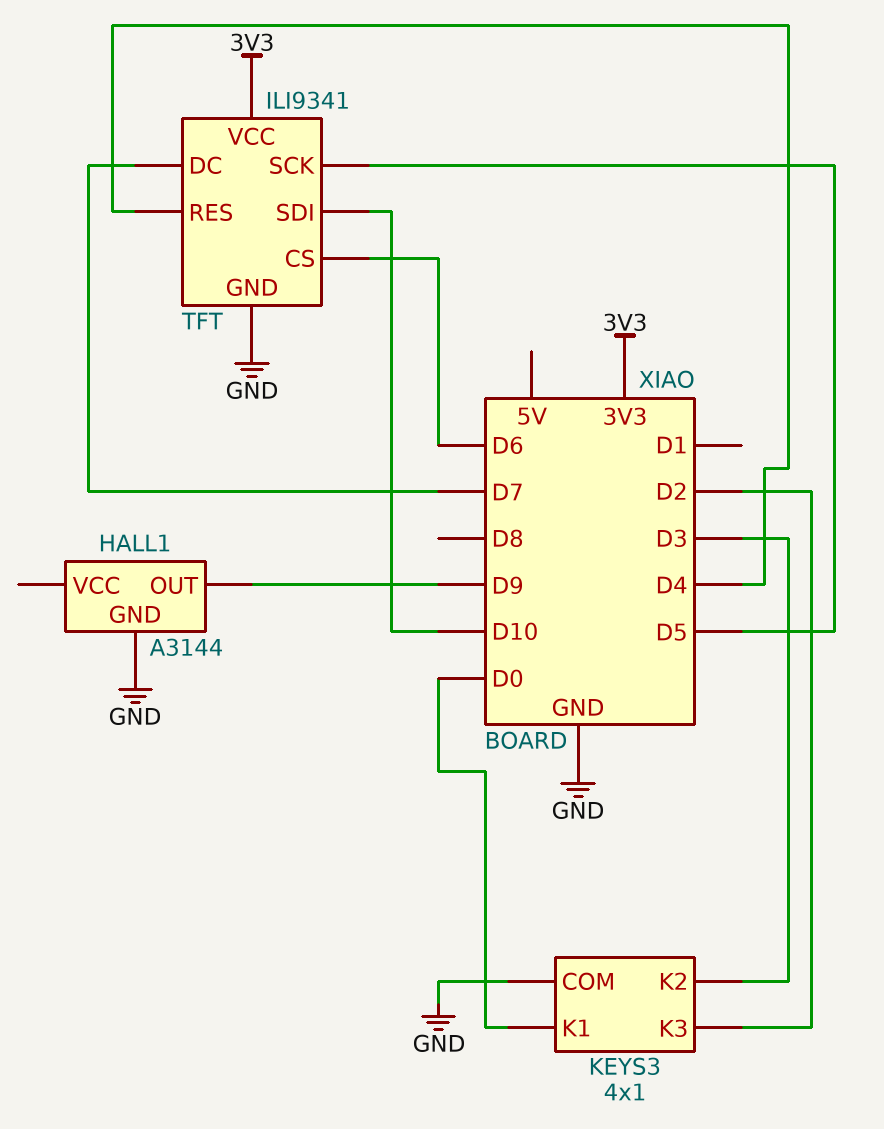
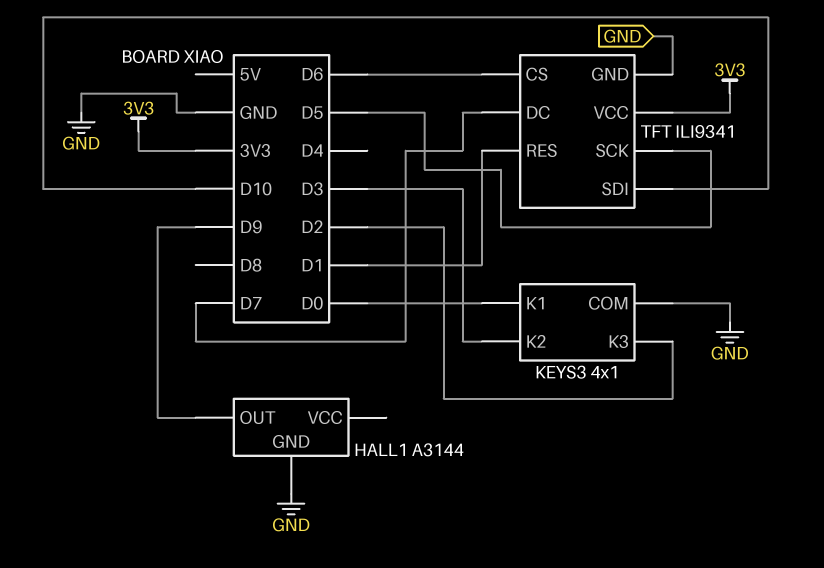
TFT pin RES: D4 -> D1

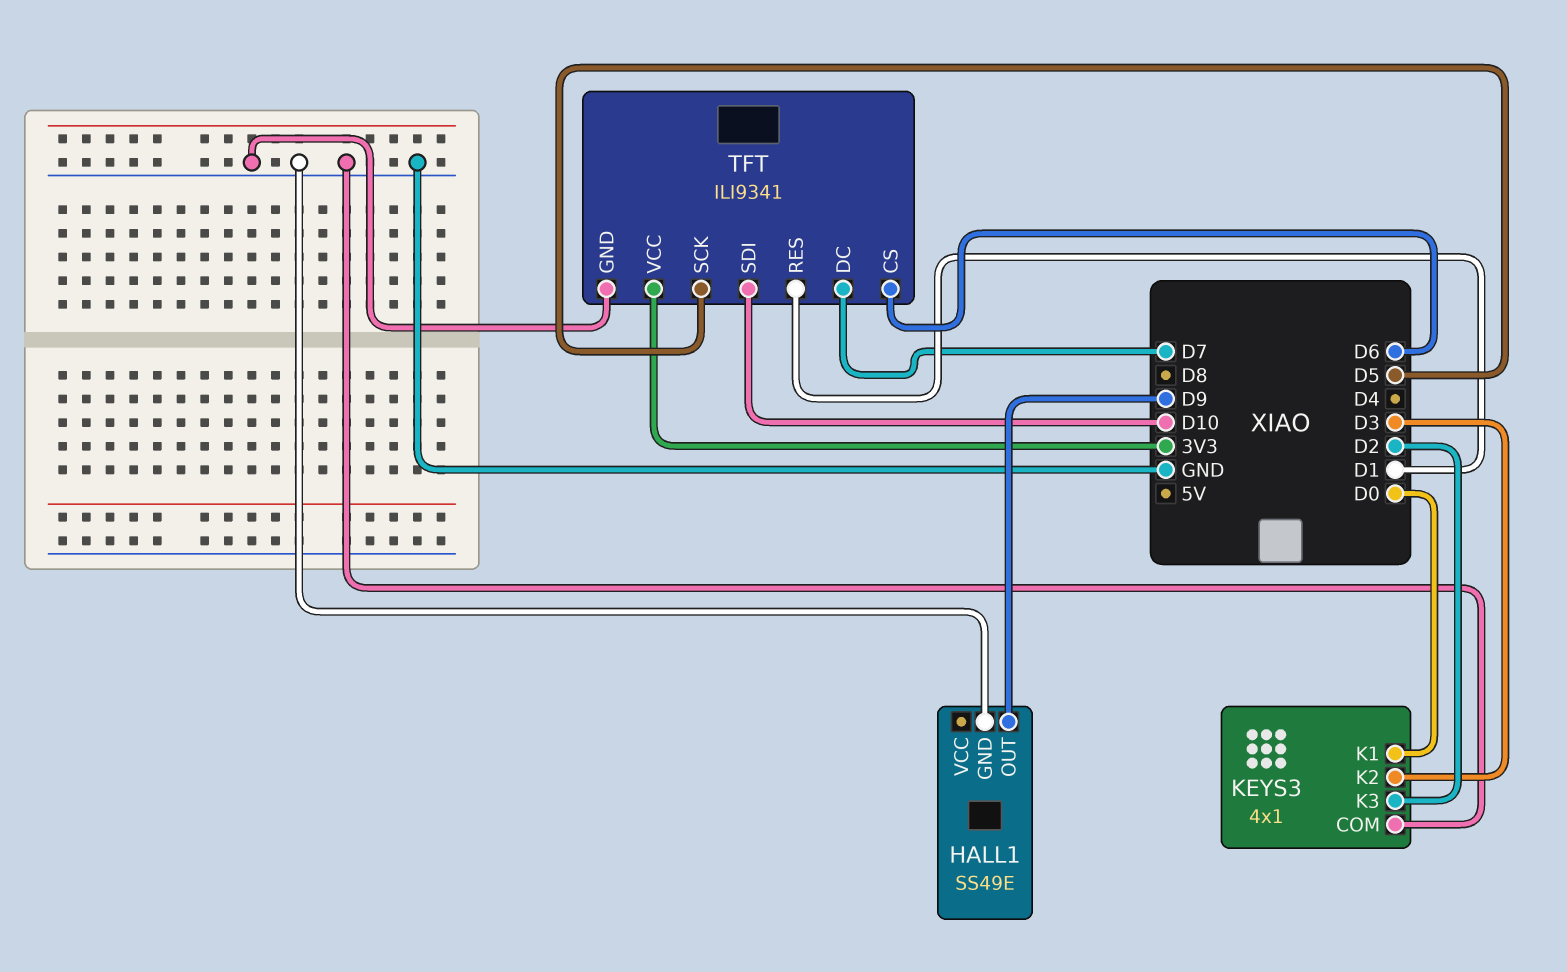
HALL1: A3144 -> SS49E

